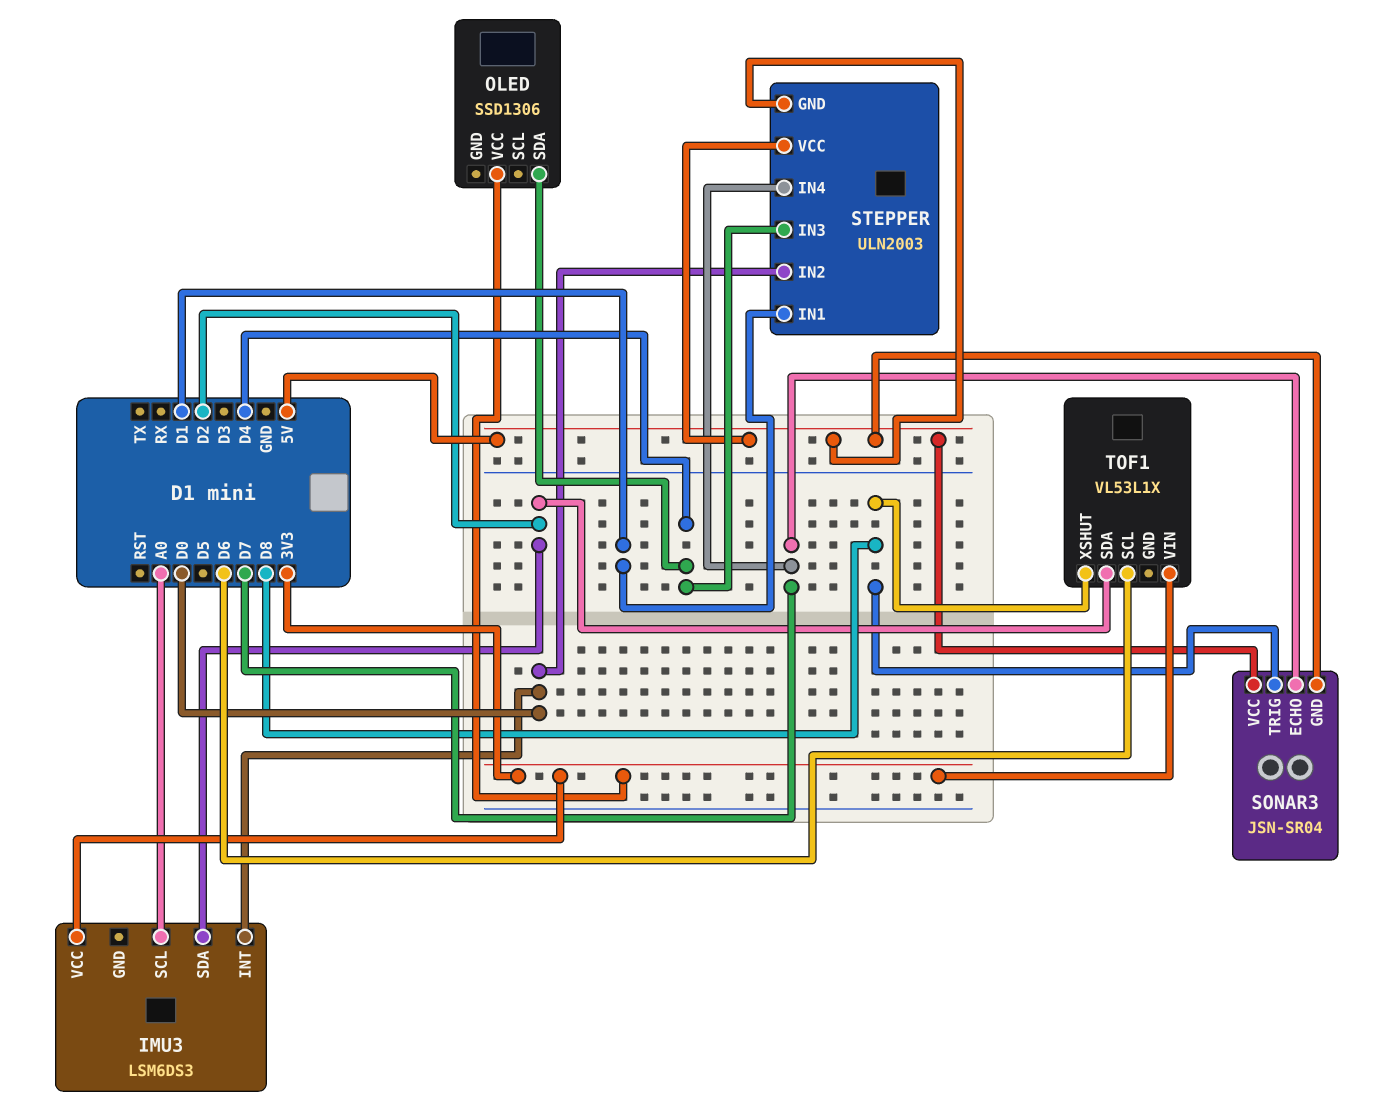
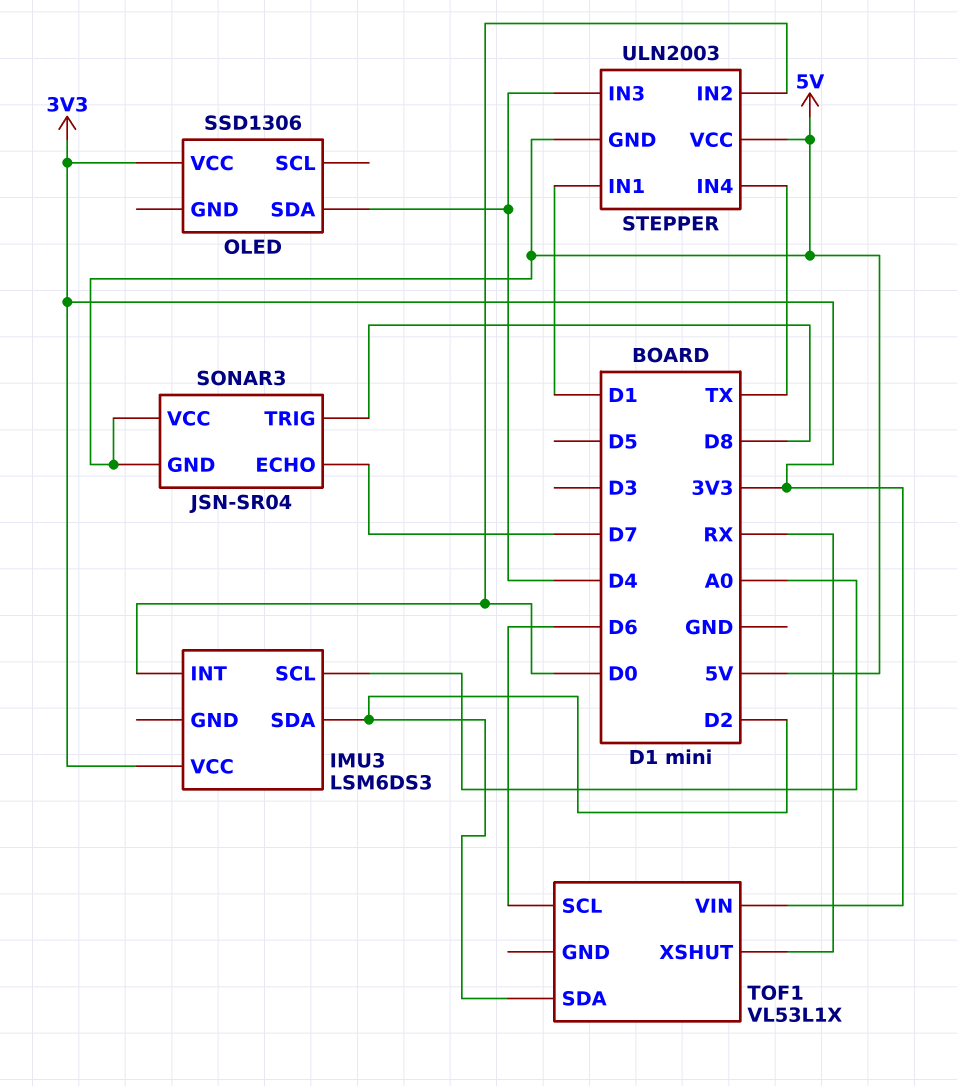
STEPPER pin IN4: D7 -> TX
TOF1 pin XSHUT: D8 -> RX

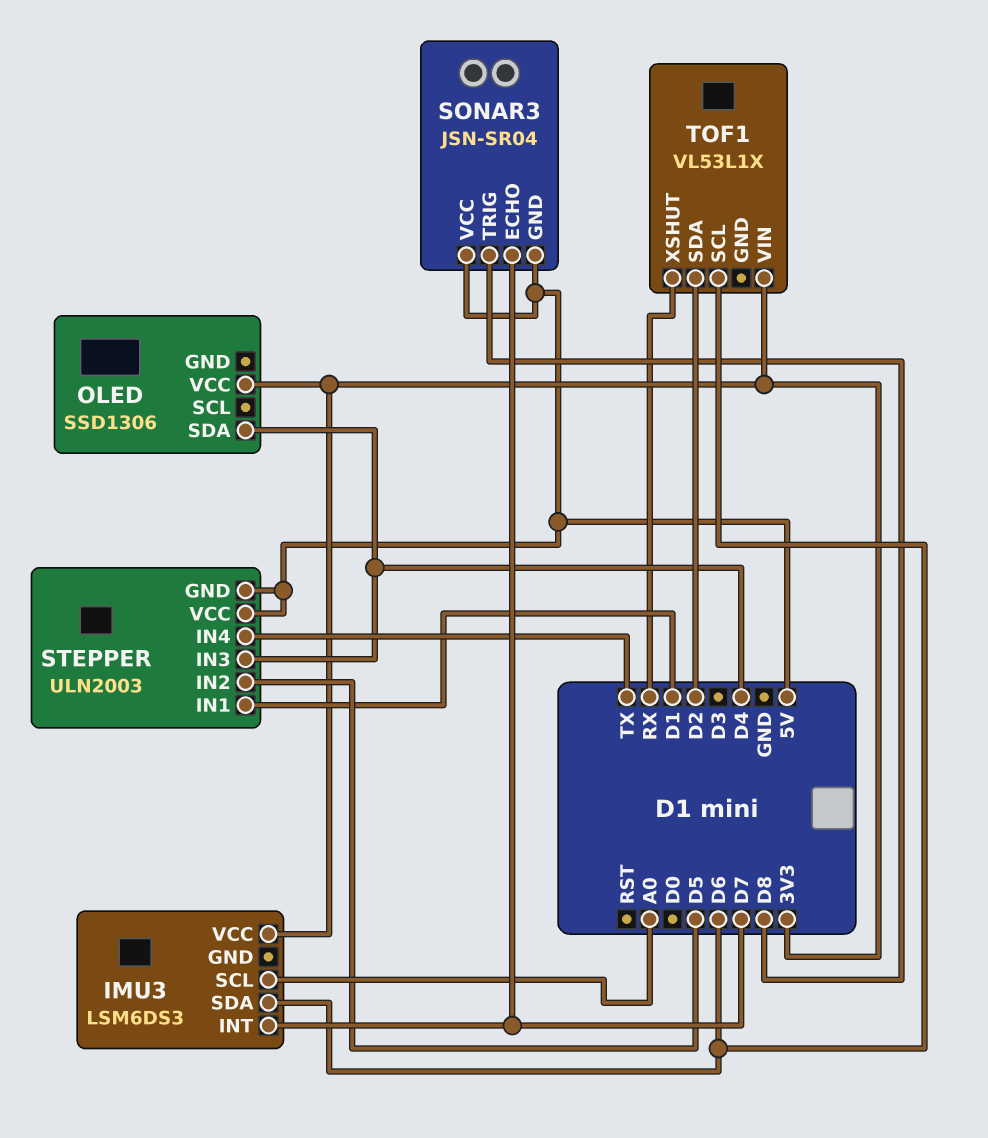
IMU3 pin INT: D0 -> D7
IMU3 pin SDA: D2 -> D6
STEPPER pin IN2: D0 -> D5

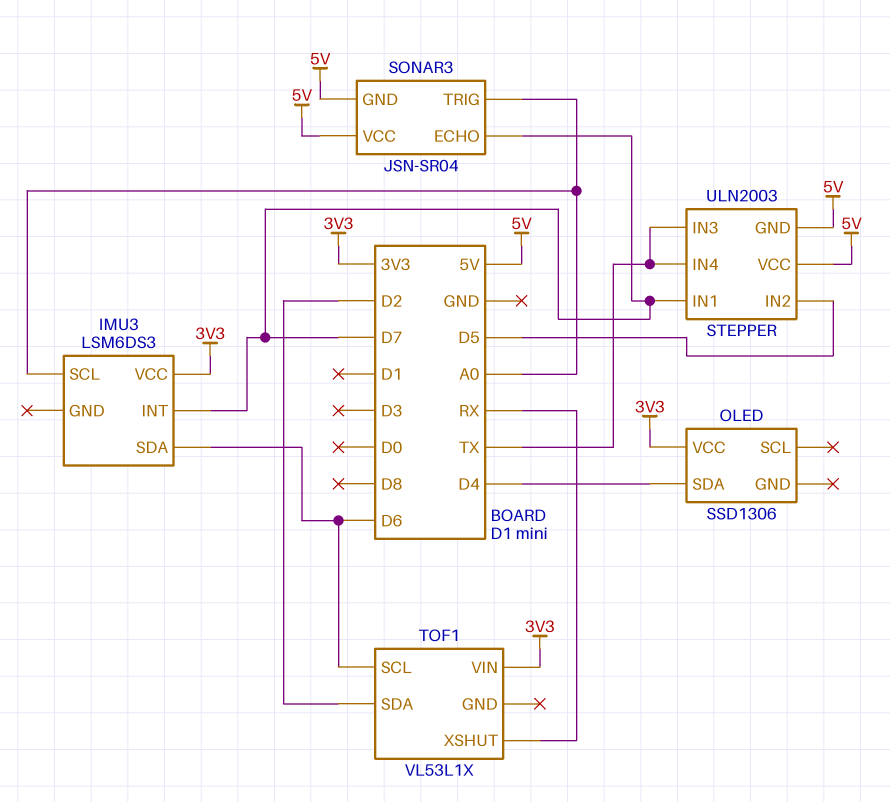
SONAR3 pin TRIG: D8 -> A0
STEPPER pin IN1: D1 -> D7
STEPPER pin IN3: D4 -> TX

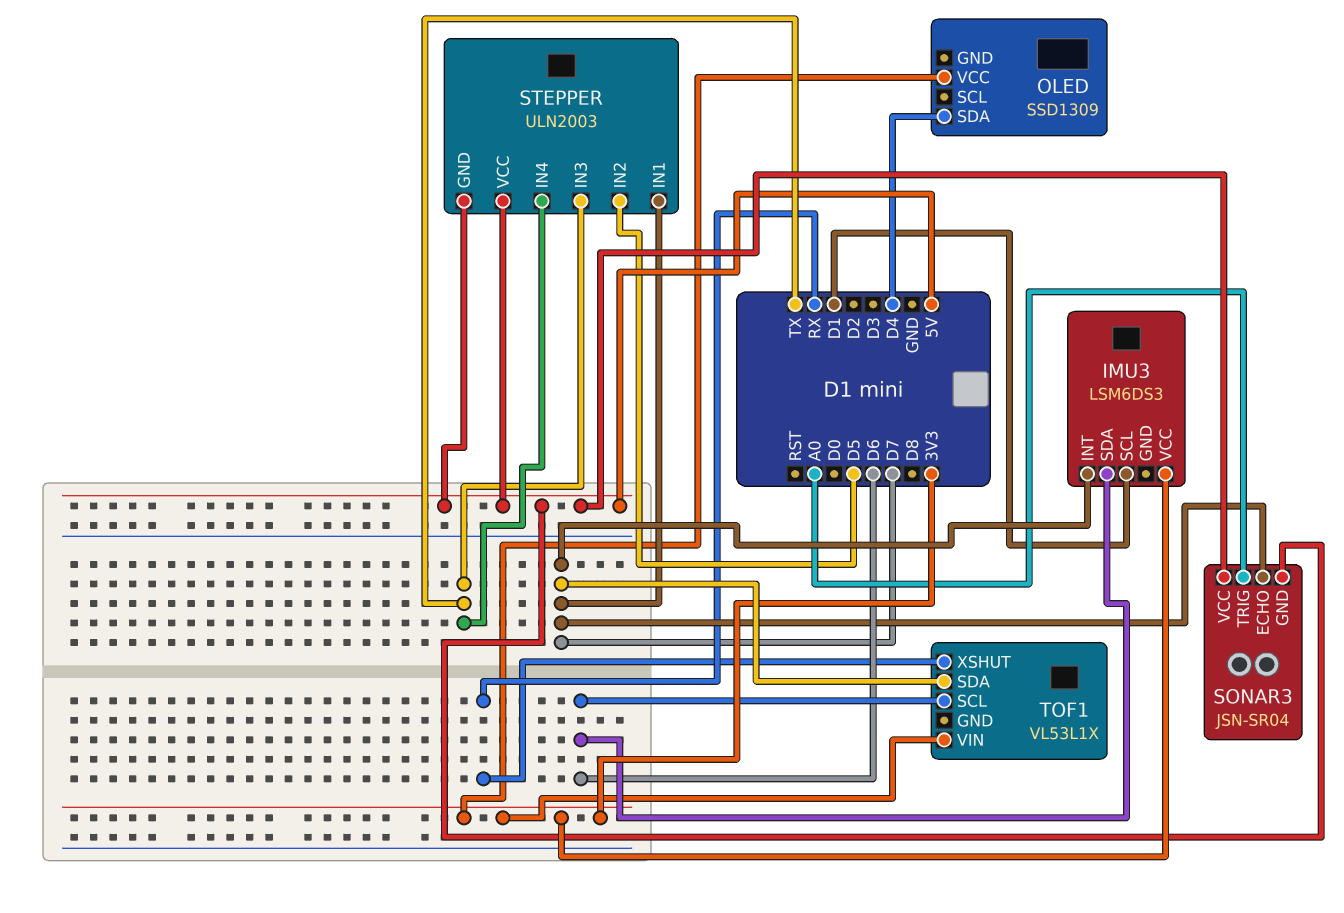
IMU3 pin SCL: A0 -> D1
OLED: SSD1306 -> SSD1309
TOF1 pin SDA: D2 -> D7

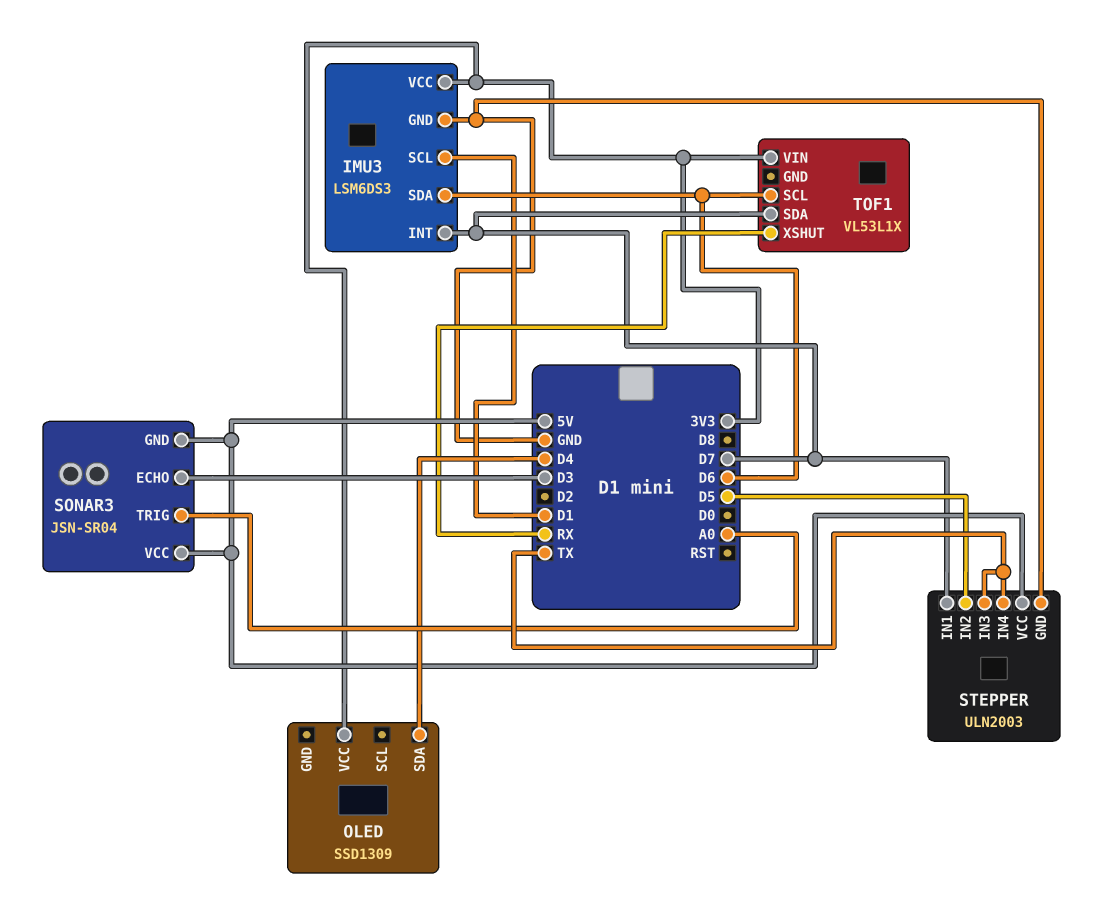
IMU3 pin GND: none -> GND
SONAR3 pin ECHO: D7 -> D3
STEPPER pin GND: 5V -> GND

